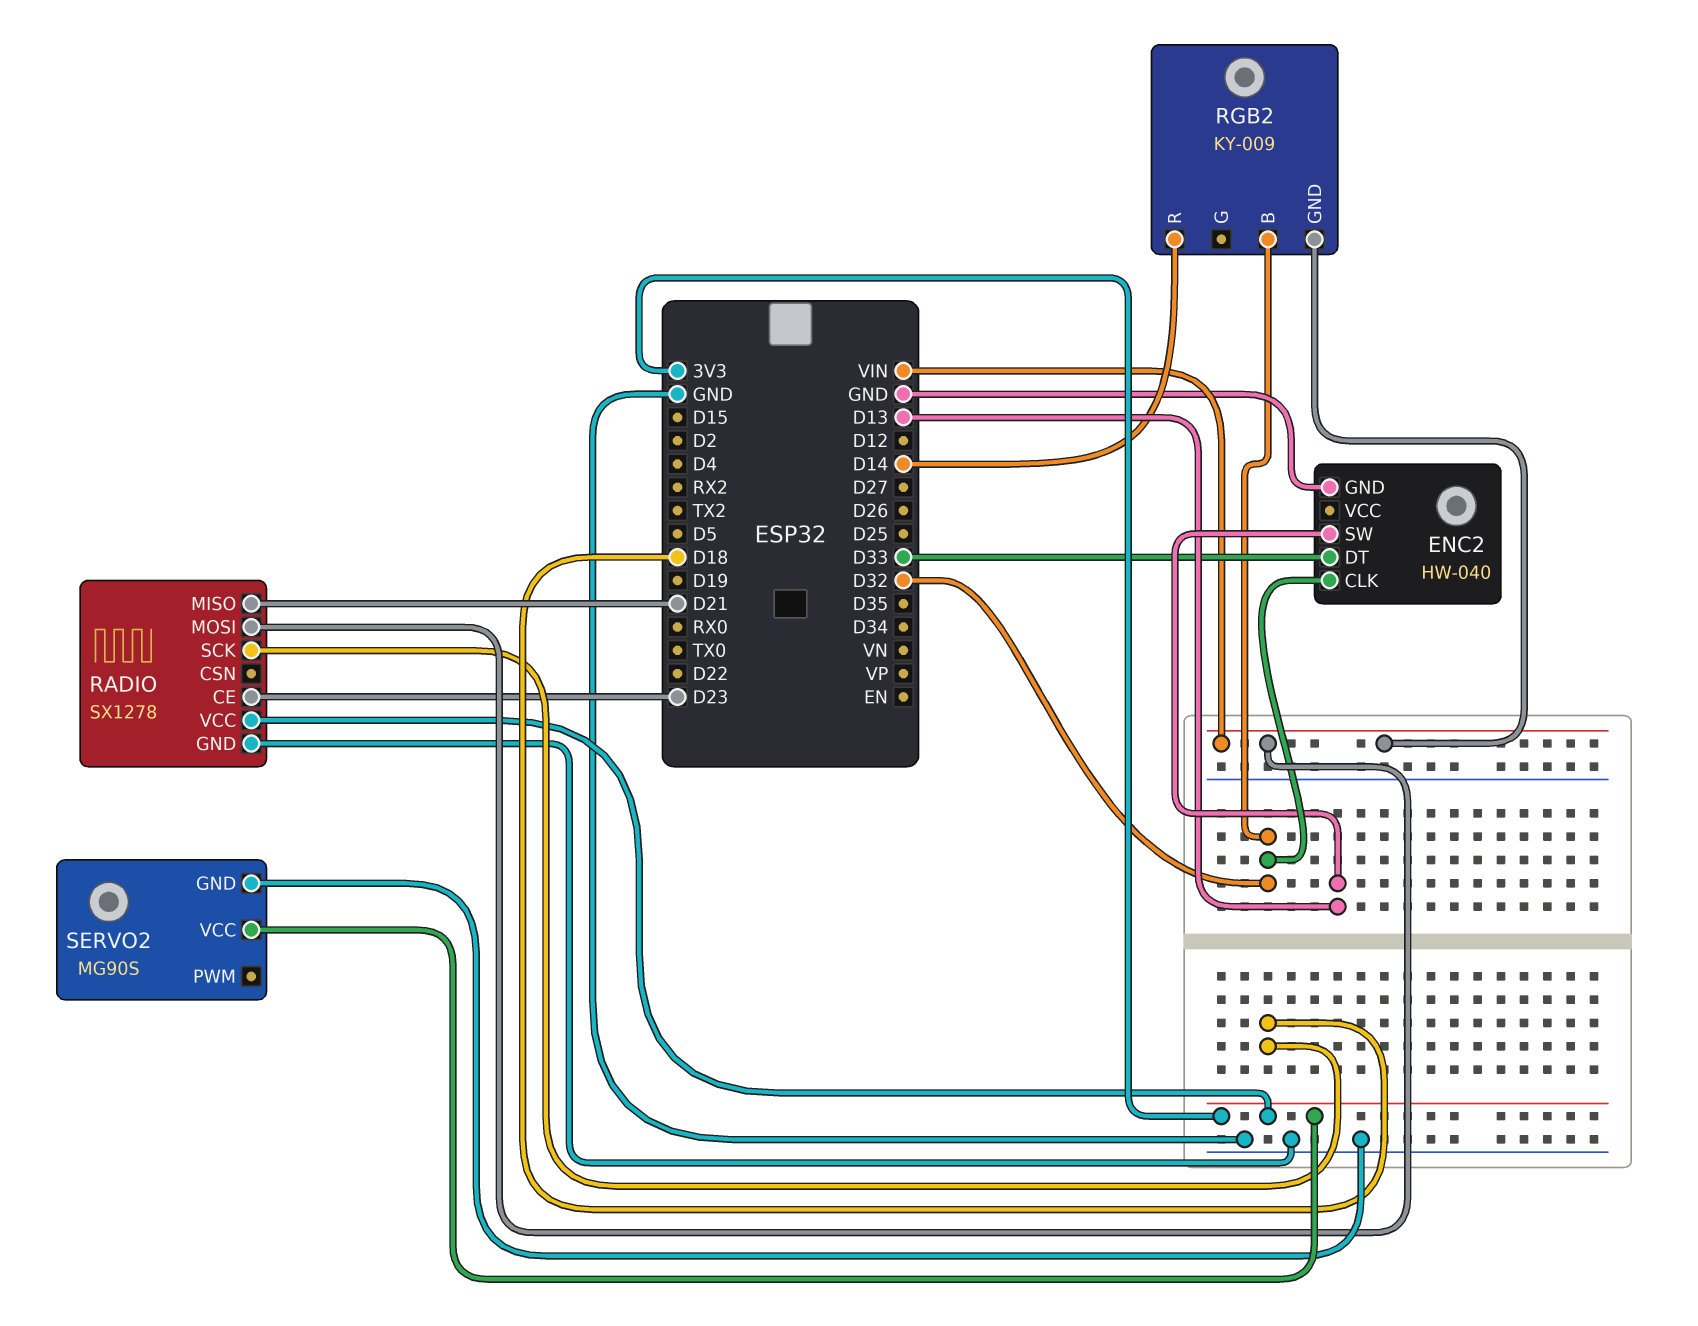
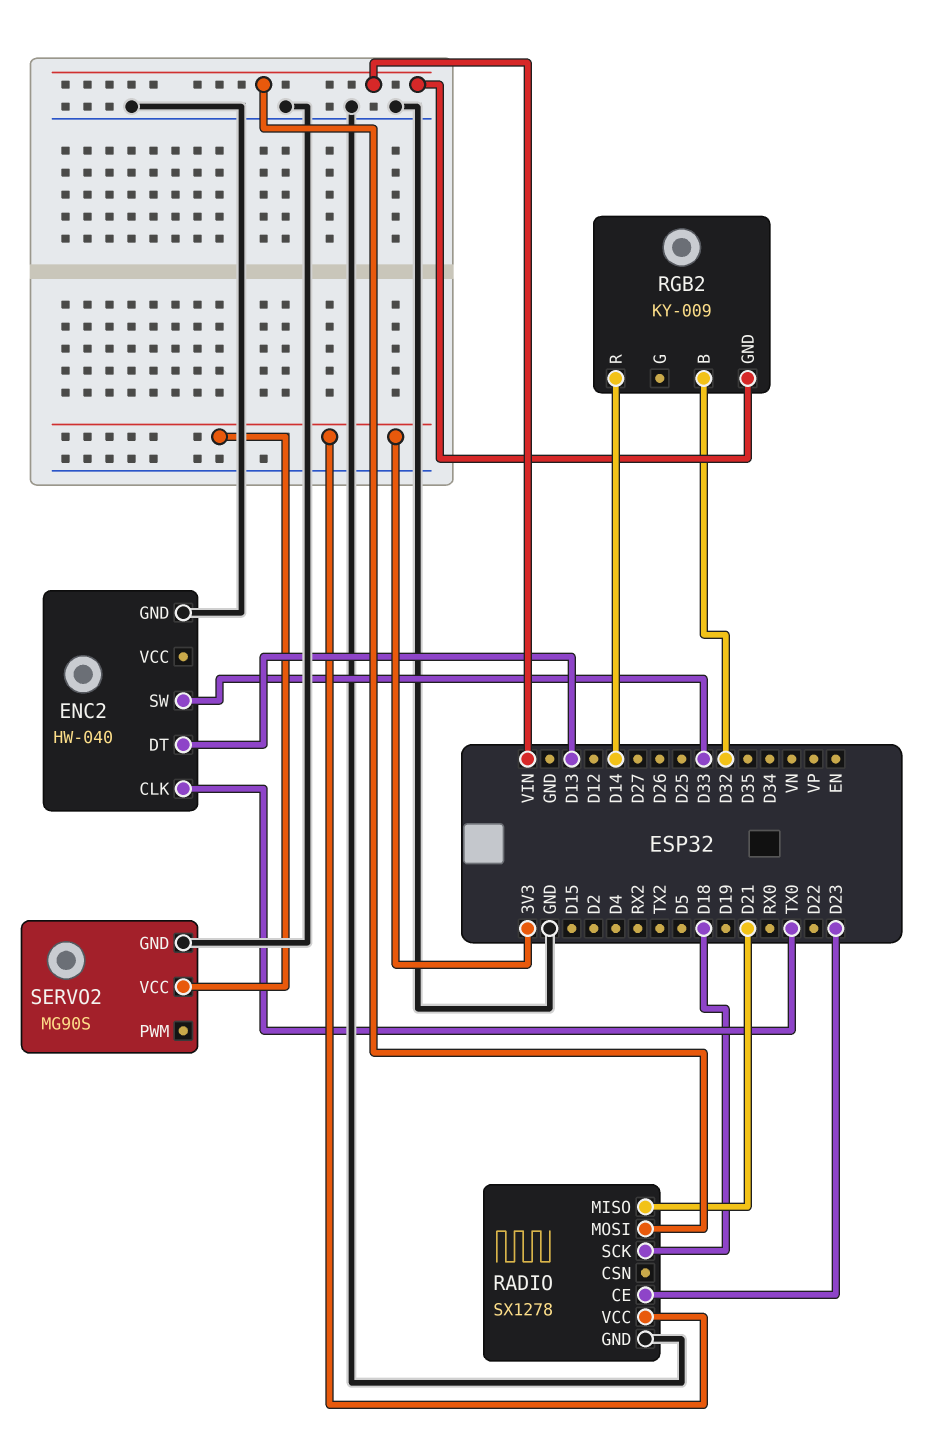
ENC2 pin CLK: D32 -> TX0
ENC2 pin DT: D33 -> D13
ENC2 pin SW: D13 -> D33

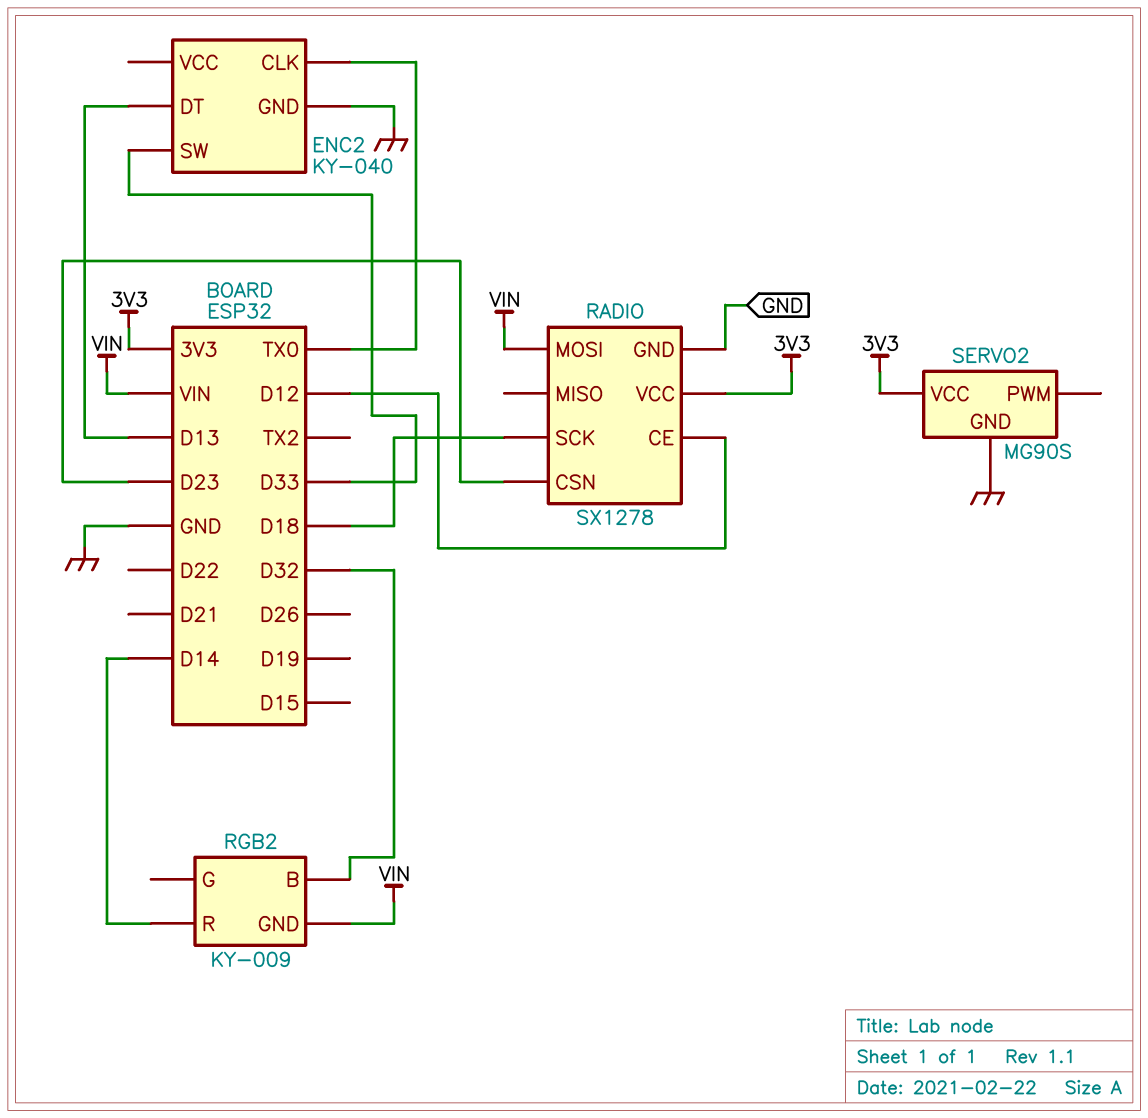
ENC2: HW-040 -> KY-040
RADIO pin CE: D23 -> D12
RADIO pin CSN: none -> D23
RADIO pin MISO: D21 -> none

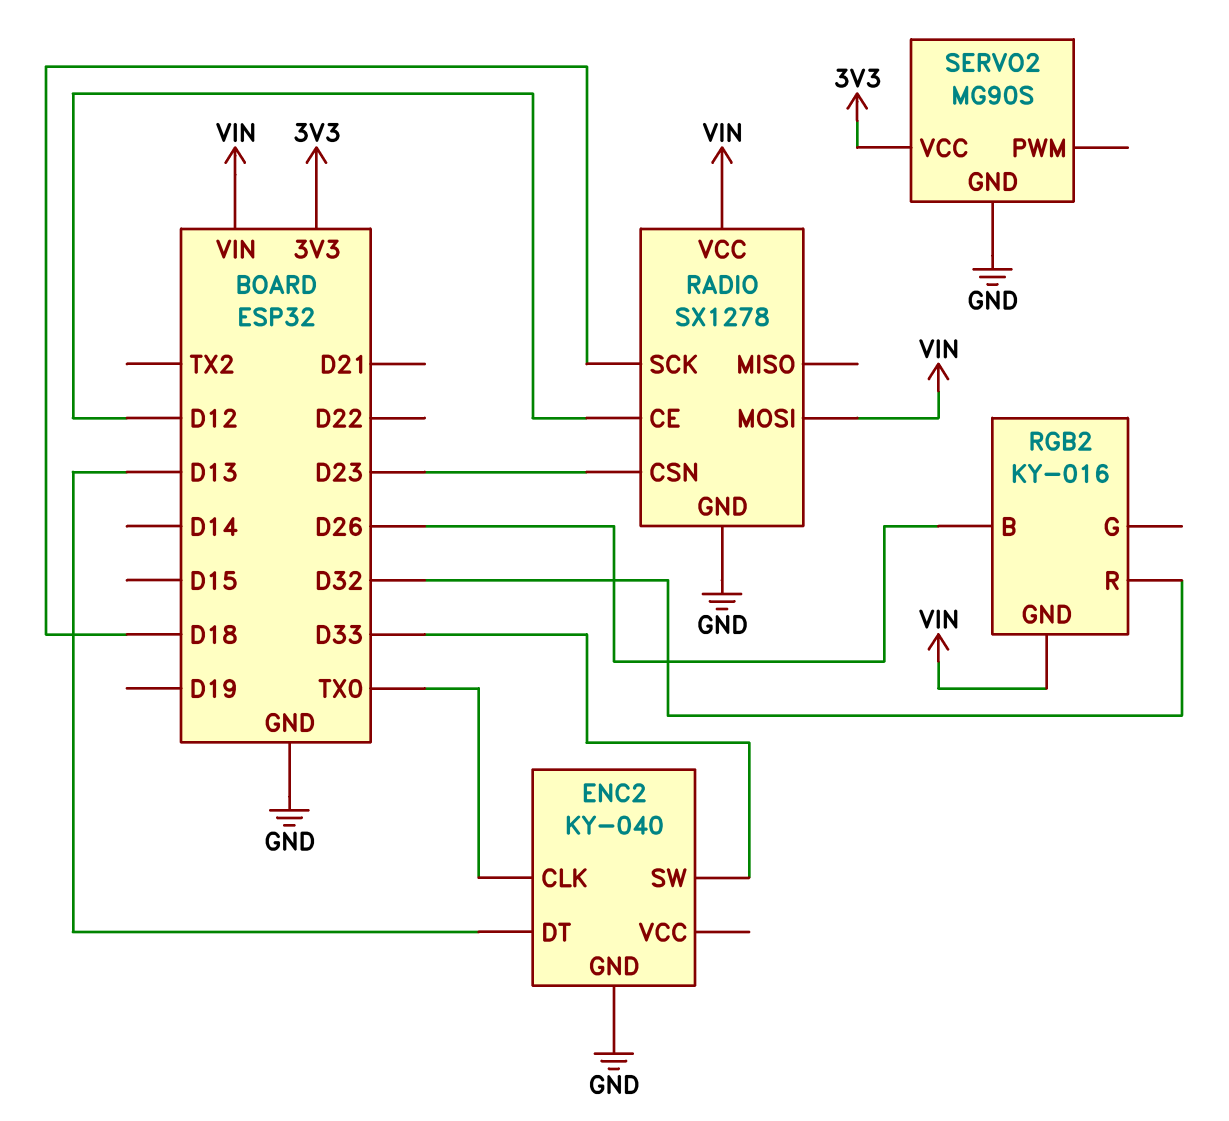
RADIO pin VCC: 3V3 -> VIN
RGB2: KY-009 -> KY-016
RGB2 pin B: D32 -> D26
RGB2 pin R: D14 -> D32

